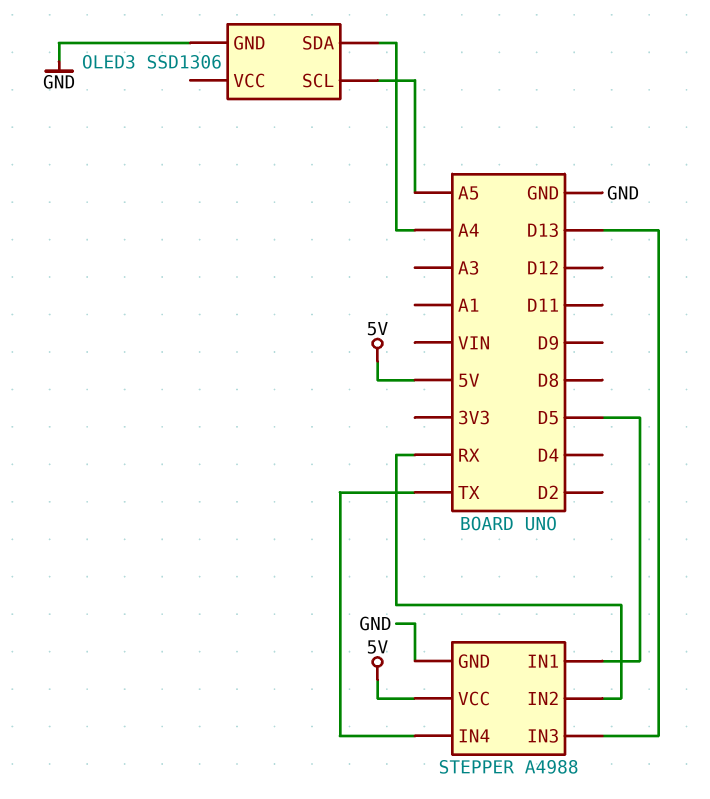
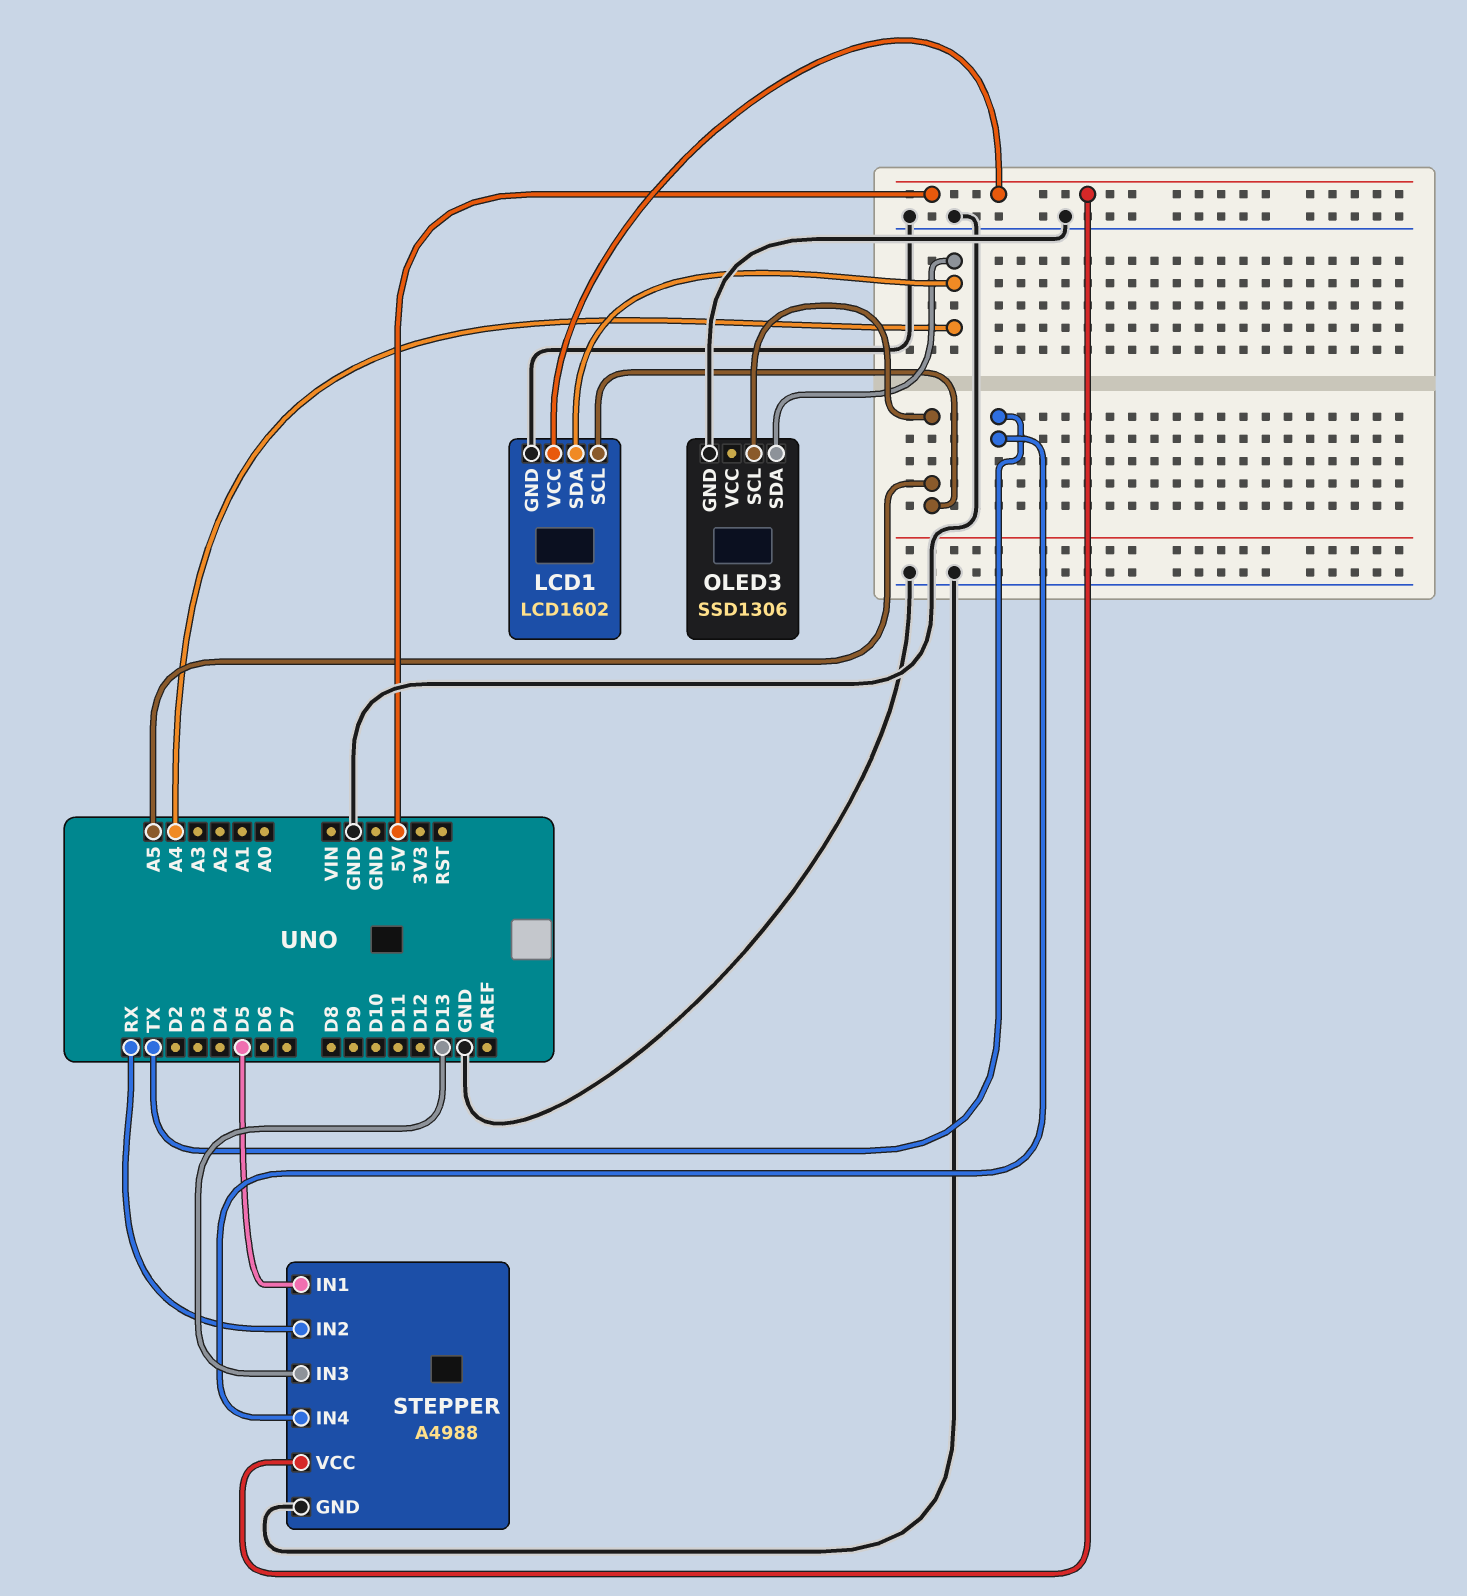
LCD1: none -> LCD1602
LCD1 pin GND: none -> GND
LCD1 pin SCL: none -> A5
LCD1 pin SDA: none -> A4
LCD1 pin VCC: none -> 5V

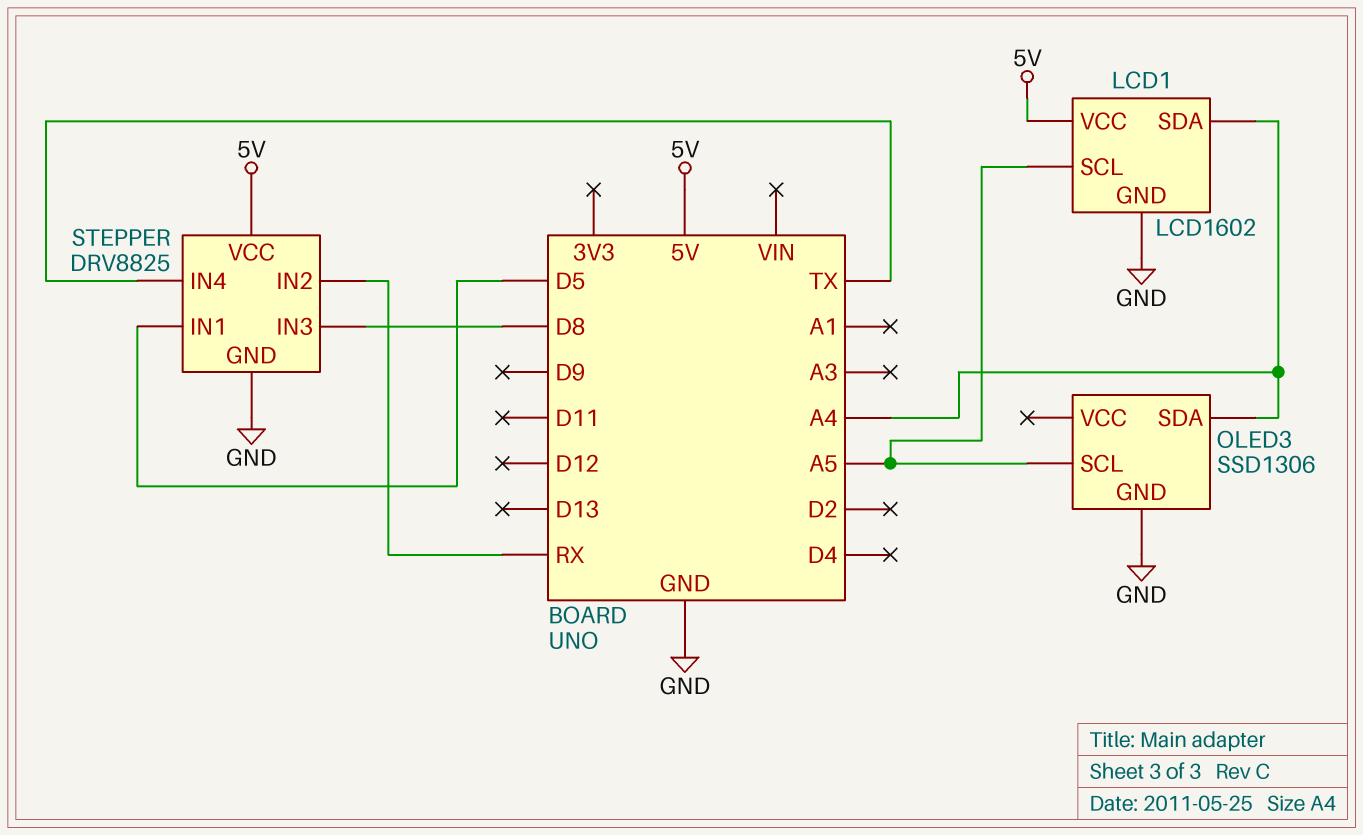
STEPPER: A4988 -> DRV8825
STEPPER pin IN3: D13 -> D8

